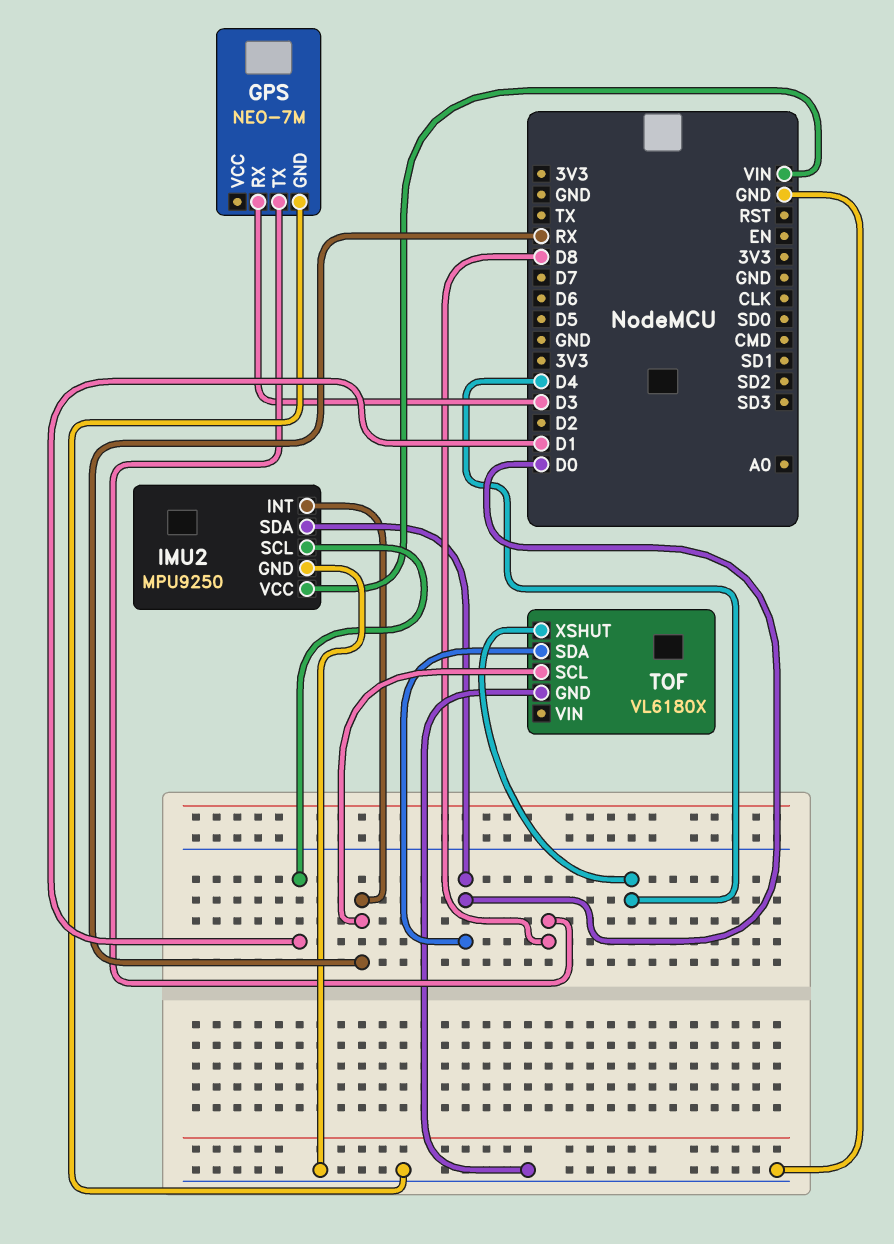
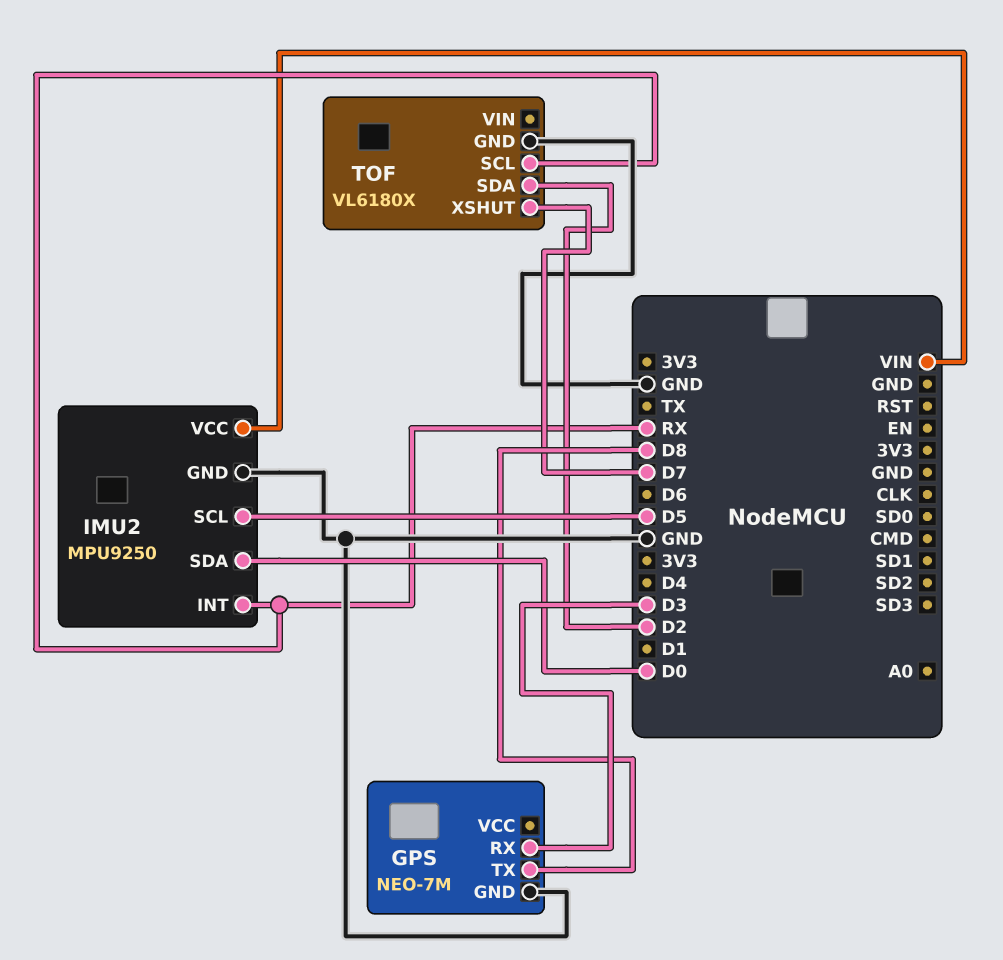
IMU2 pin SCL: D1 -> D5
TOF pin SDA: D0 -> D2
TOF pin XSHUT: D4 -> D7

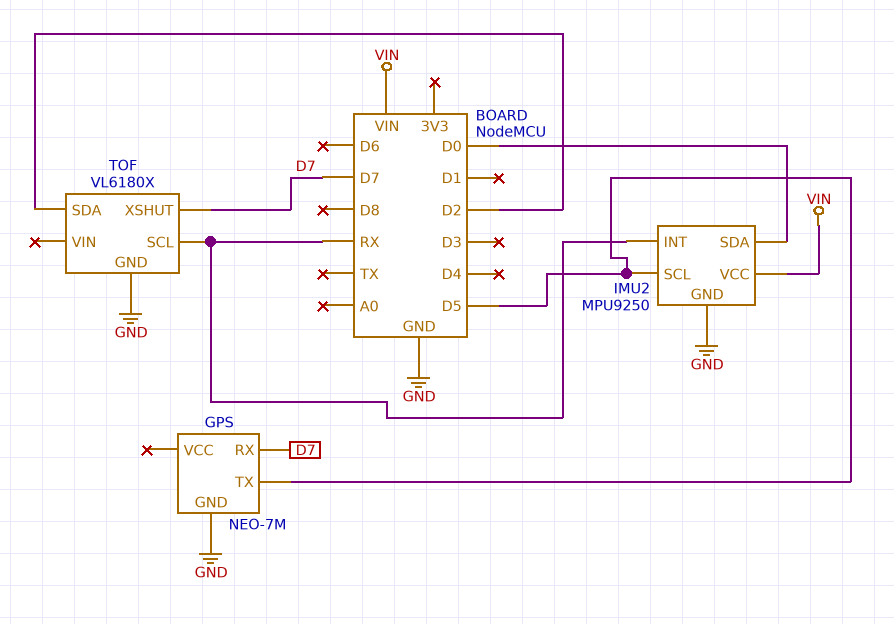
GPS pin RX: D3 -> D7
GPS pin TX: D8 -> D5

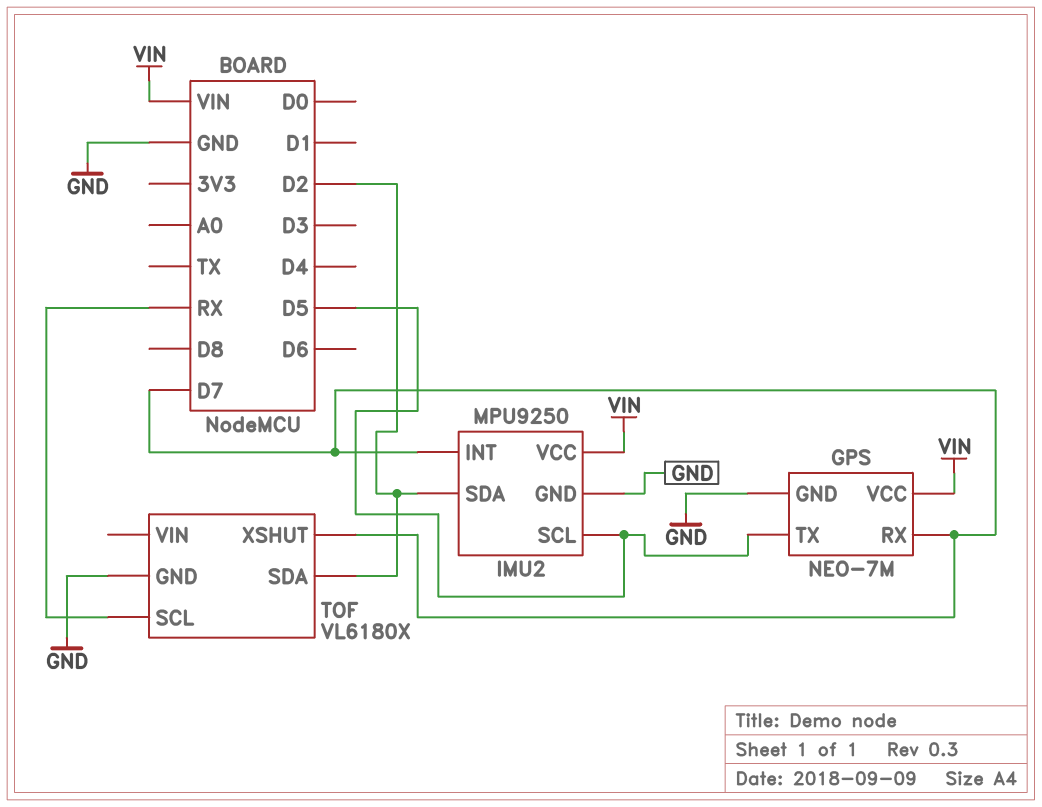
GPS pin VCC: none -> VIN
IMU2 pin INT: RX -> D7
IMU2 pin SDA: D0 -> D2

